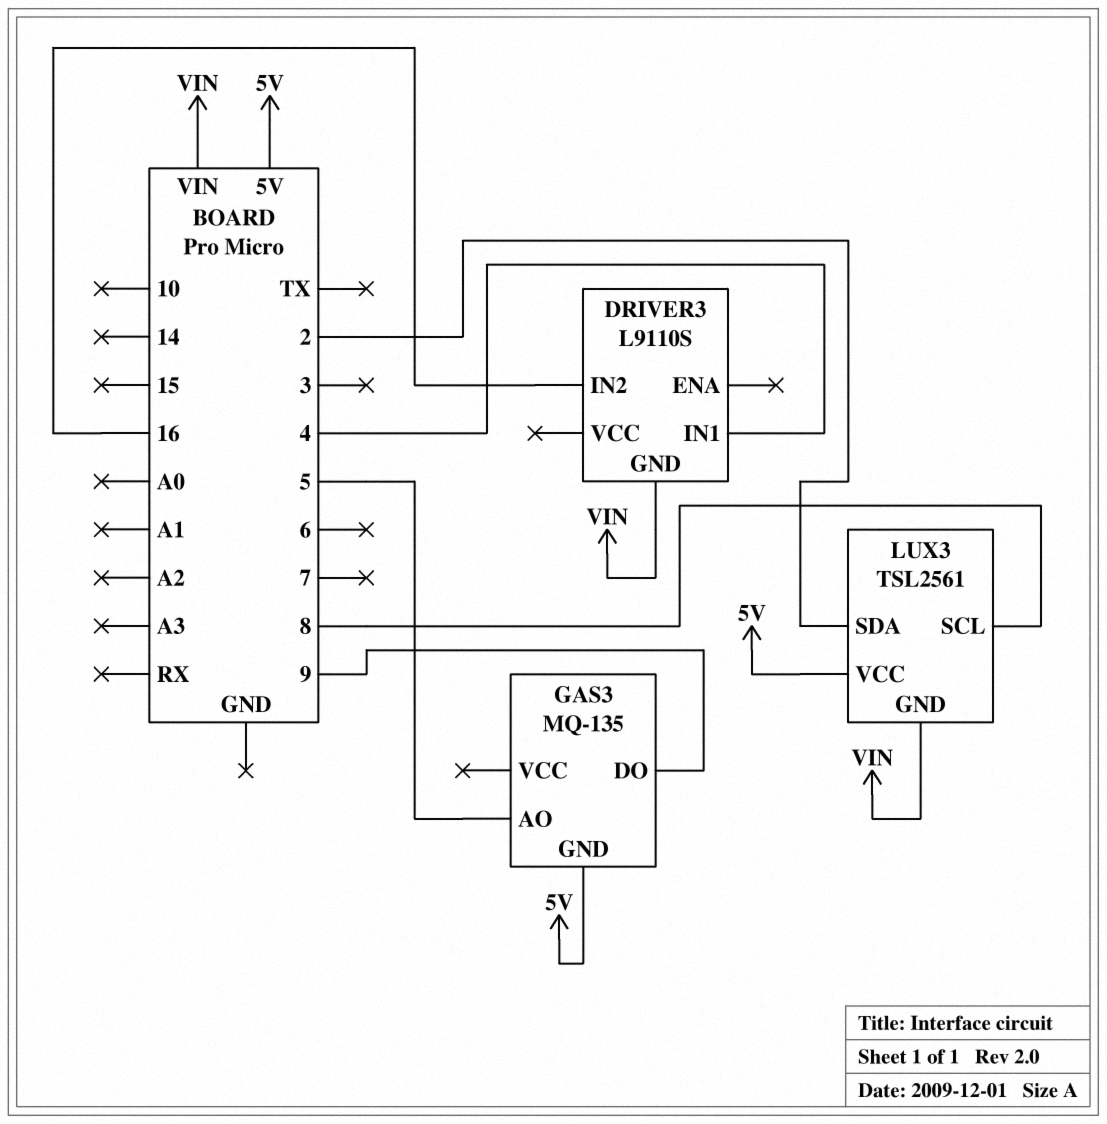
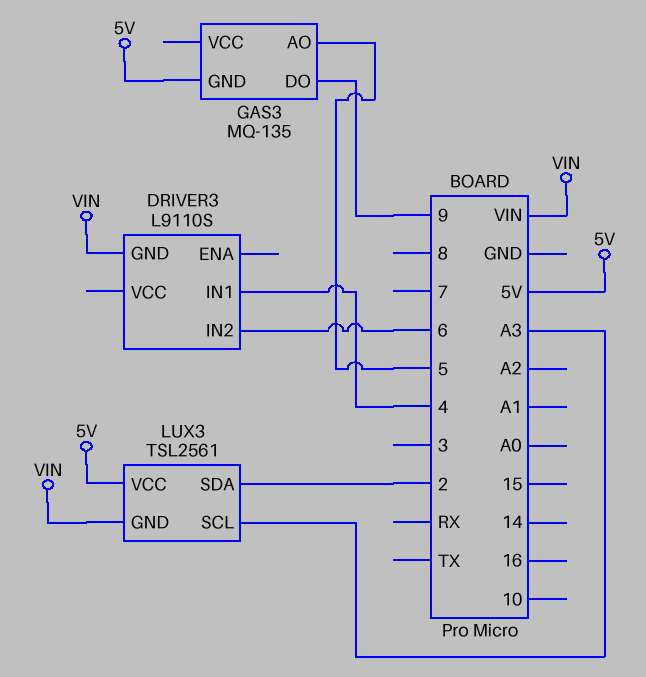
DRIVER3 pin IN2: 16 -> 6
LUX3 pin SCL: 8 -> A3

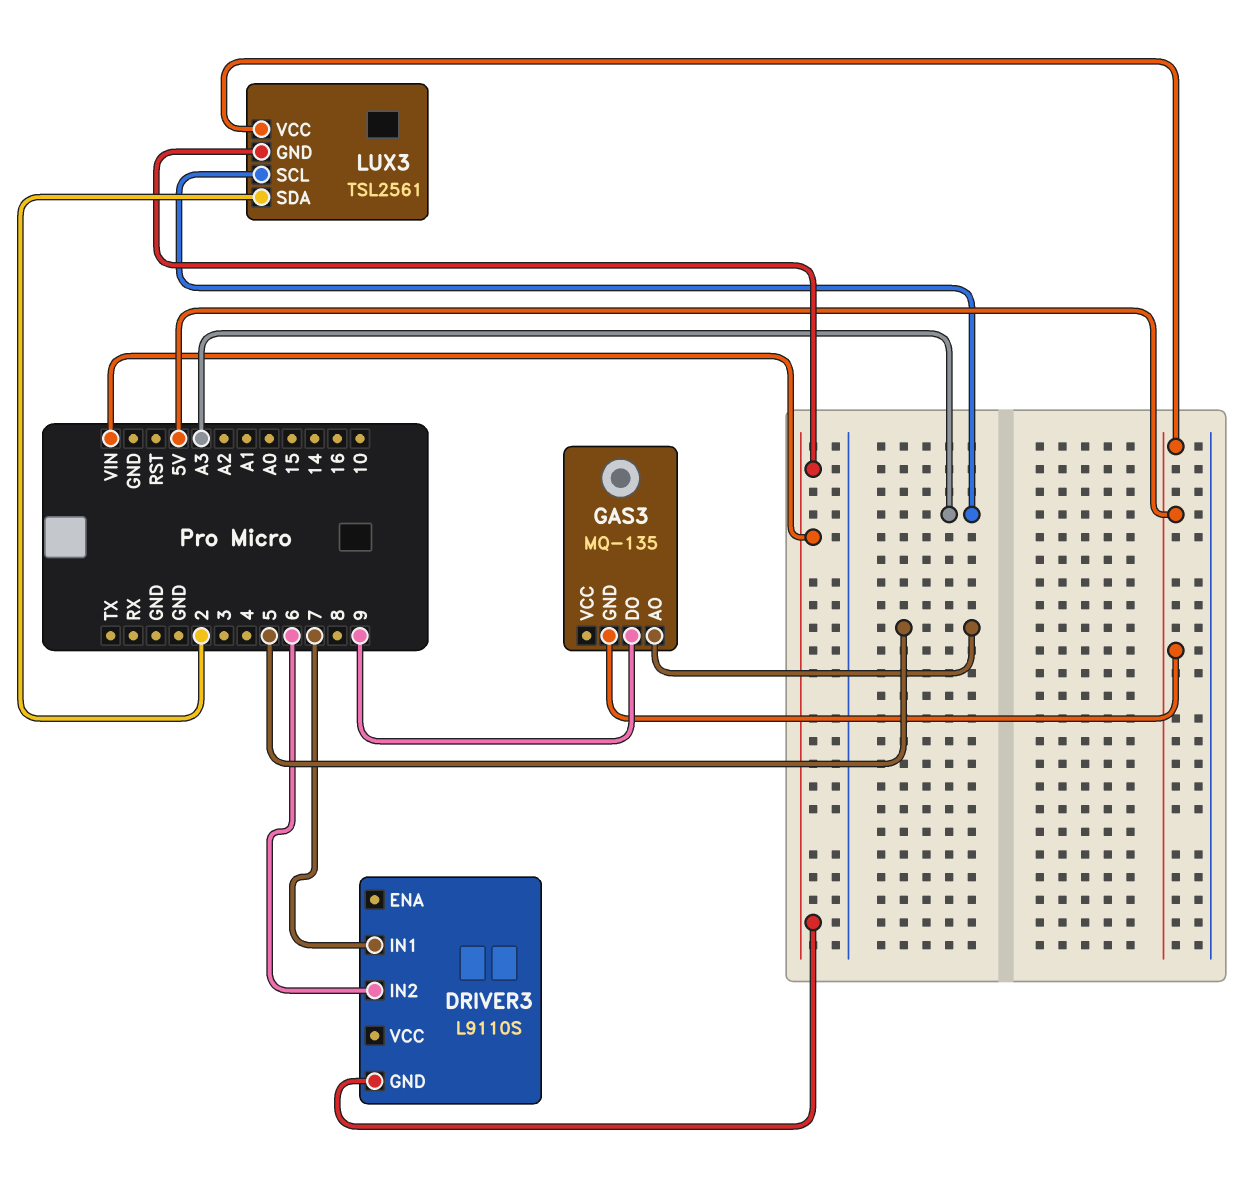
DRIVER3 pin IN1: 4 -> 7

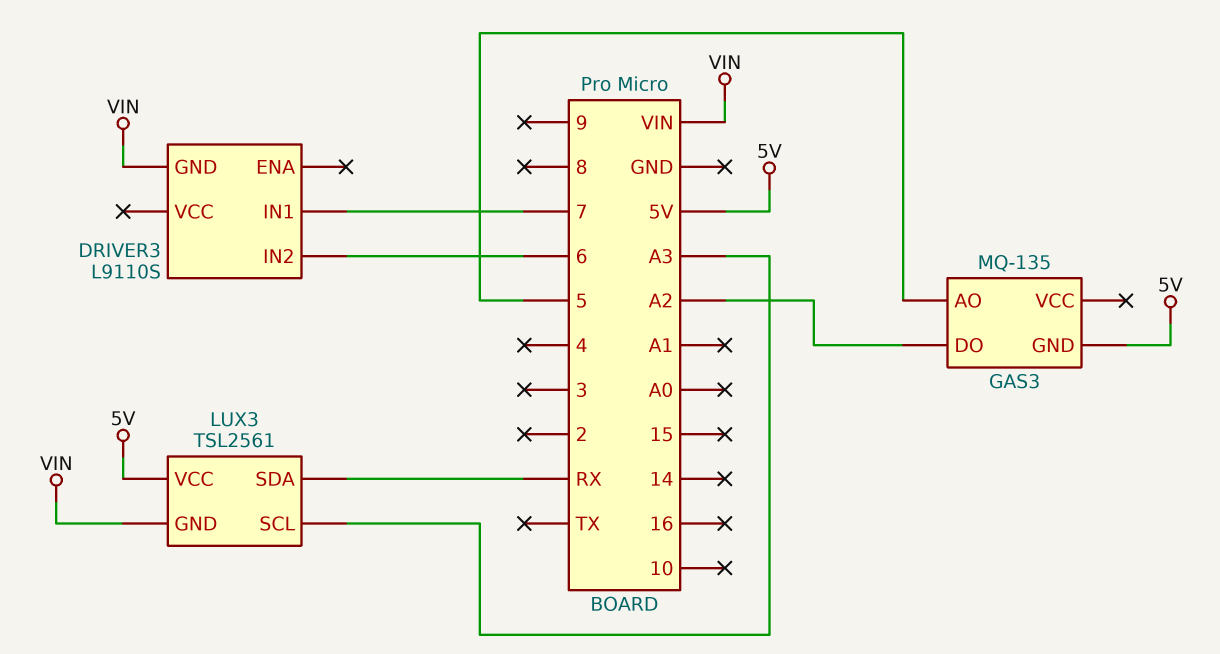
GAS3 pin DO: 9 -> A2
LUX3 pin SDA: 2 -> RX

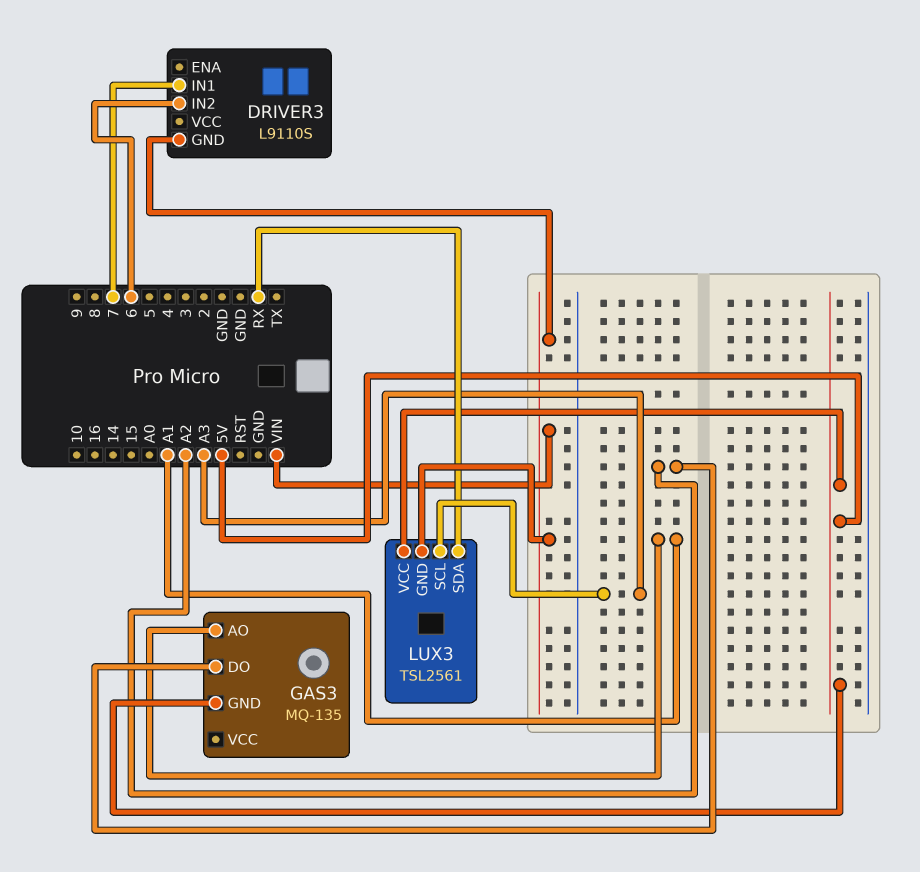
GAS3 pin AO: 5 -> A1

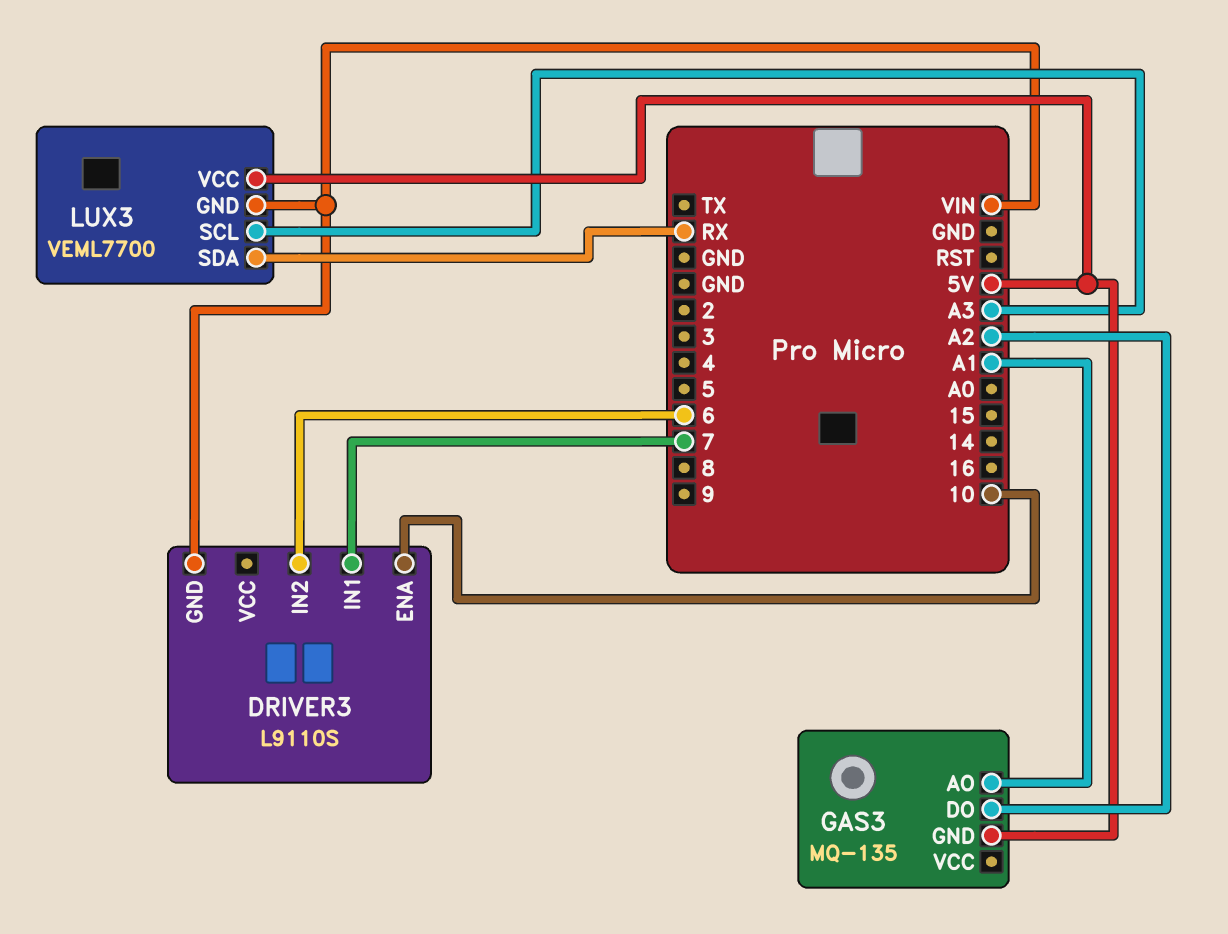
DRIVER3 pin ENA: none -> 10
LUX3: TSL2561 -> VEML7700

